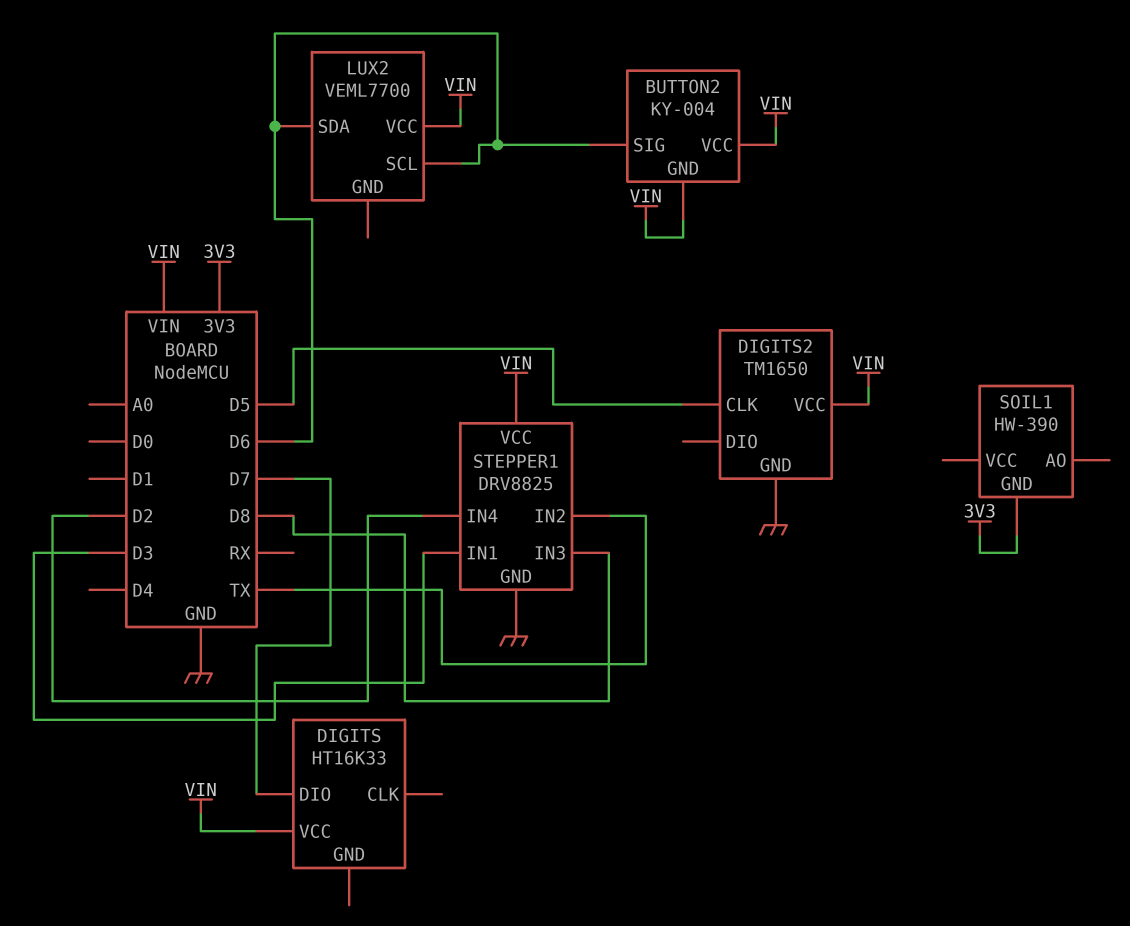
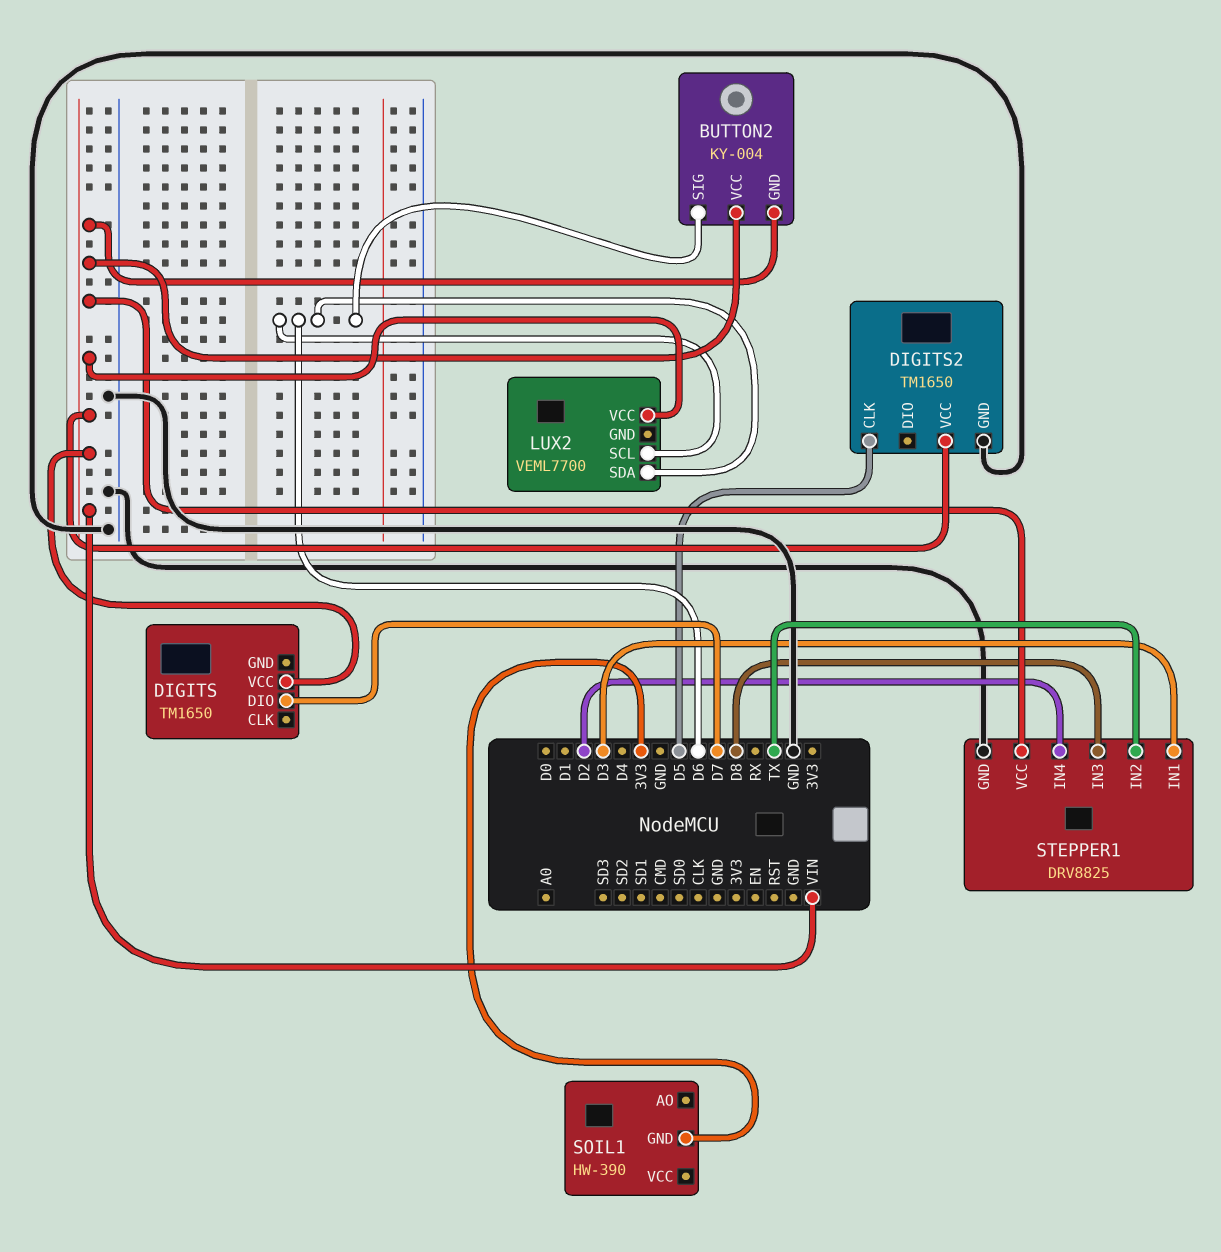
DIGITS: HT16K33 -> TM1650

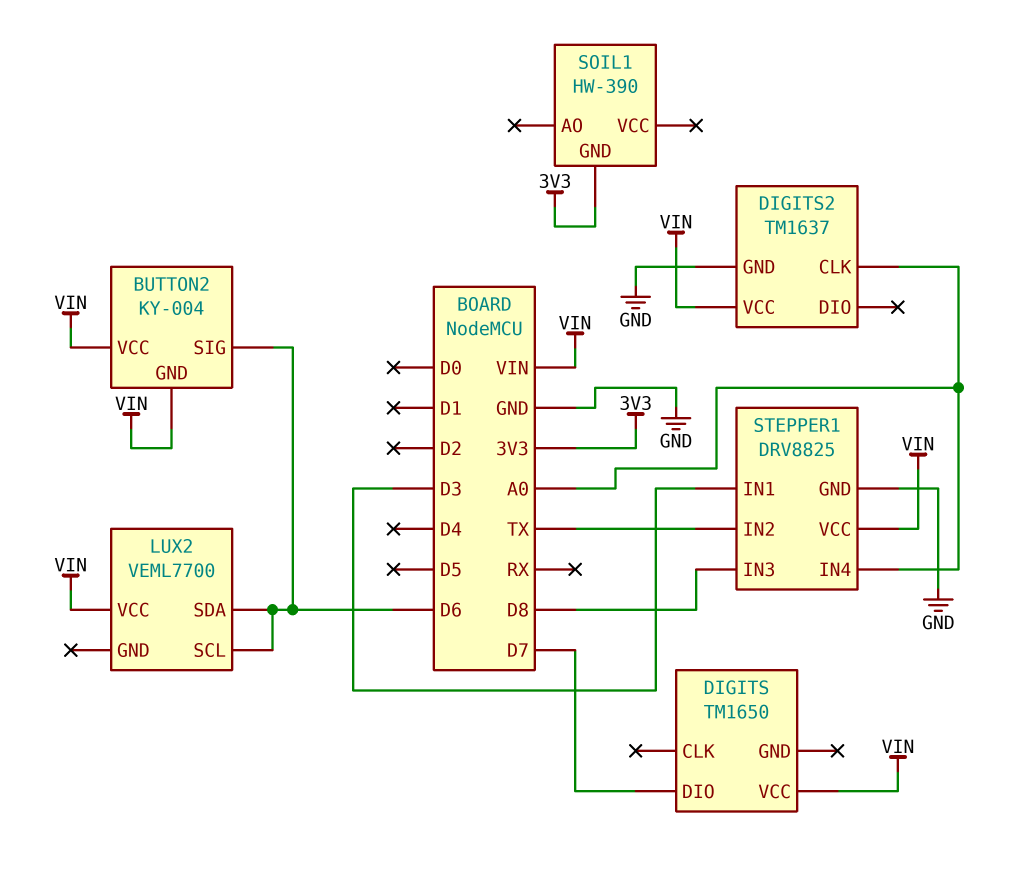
DIGITS2: TM1650 -> TM1637
DIGITS2 pin CLK: D5 -> A0
STEPPER1 pin IN4: D2 -> A0

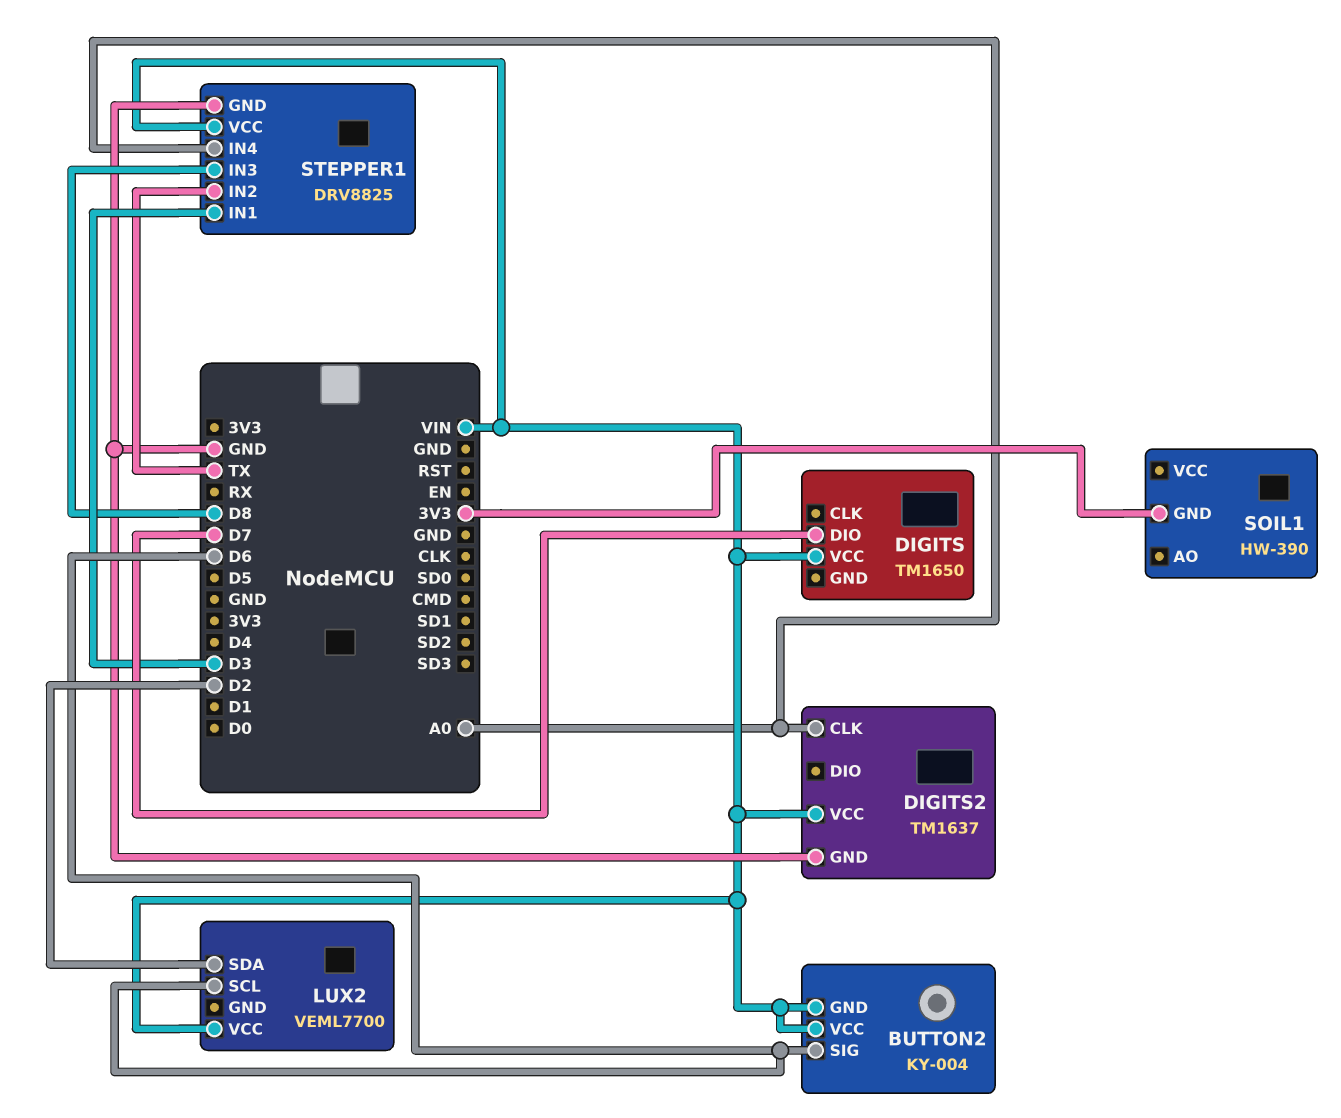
LUX2 pin SDA: D6 -> D2

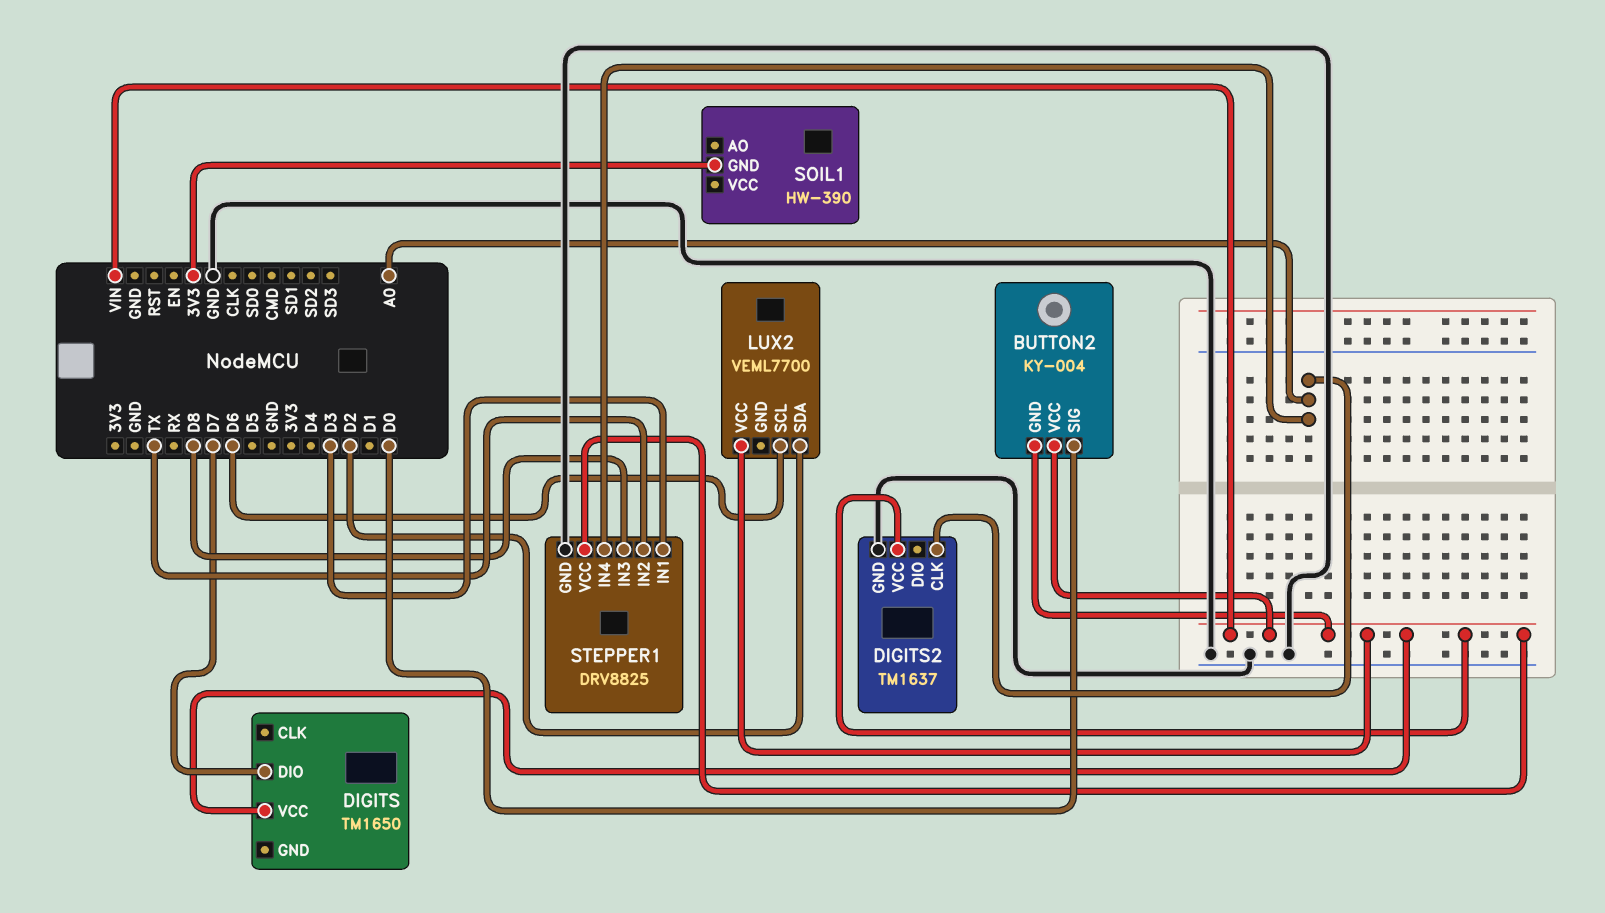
BUTTON2 pin SIG: D6 -> D0

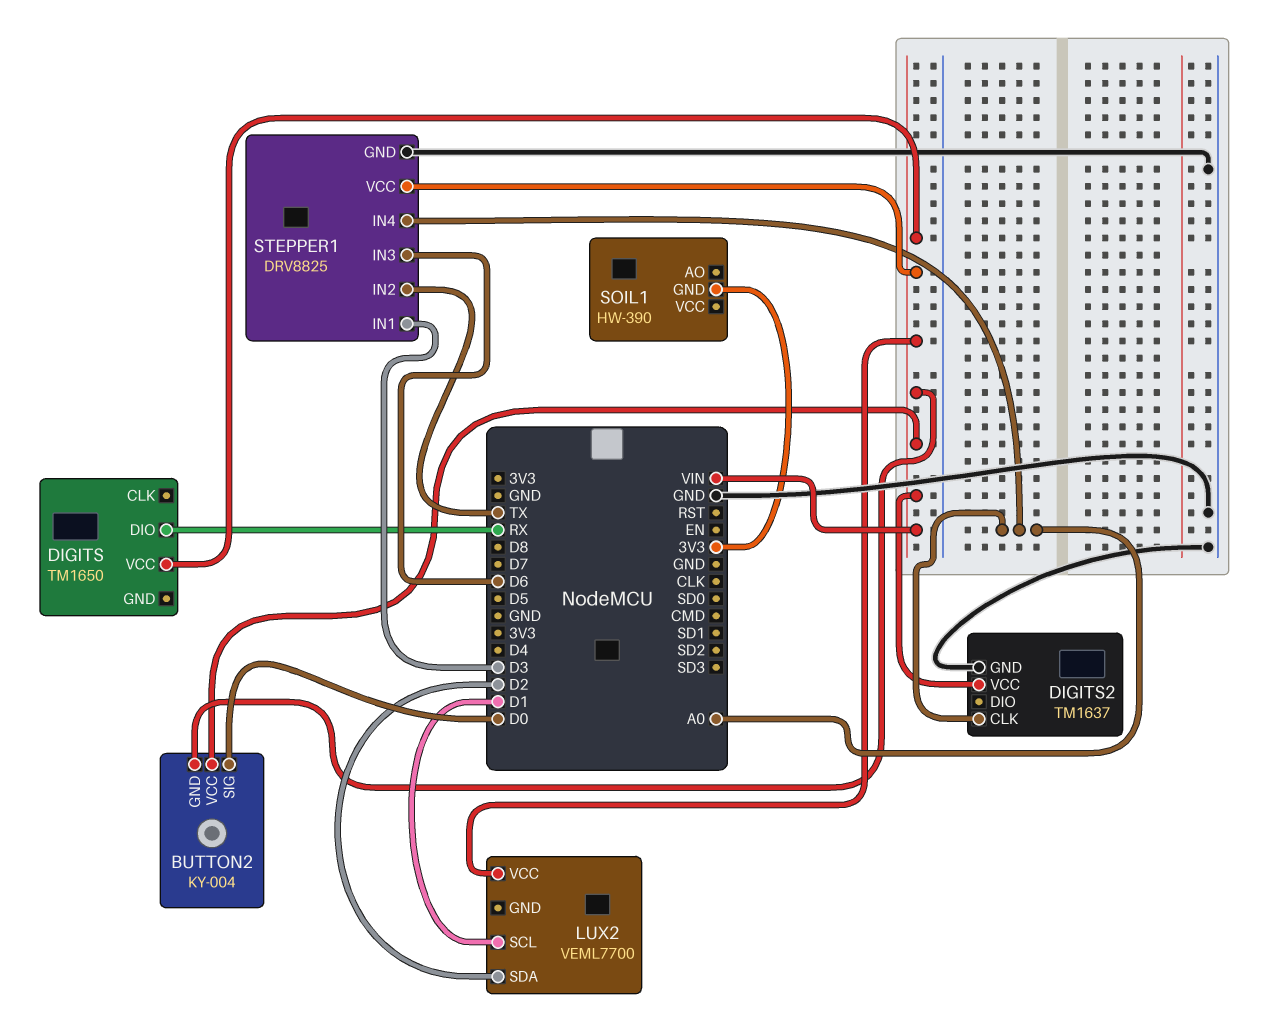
DIGITS pin DIO: D7 -> RX
LUX2 pin SCL: D6 -> D1
STEPPER1 pin IN3: D8 -> D6

